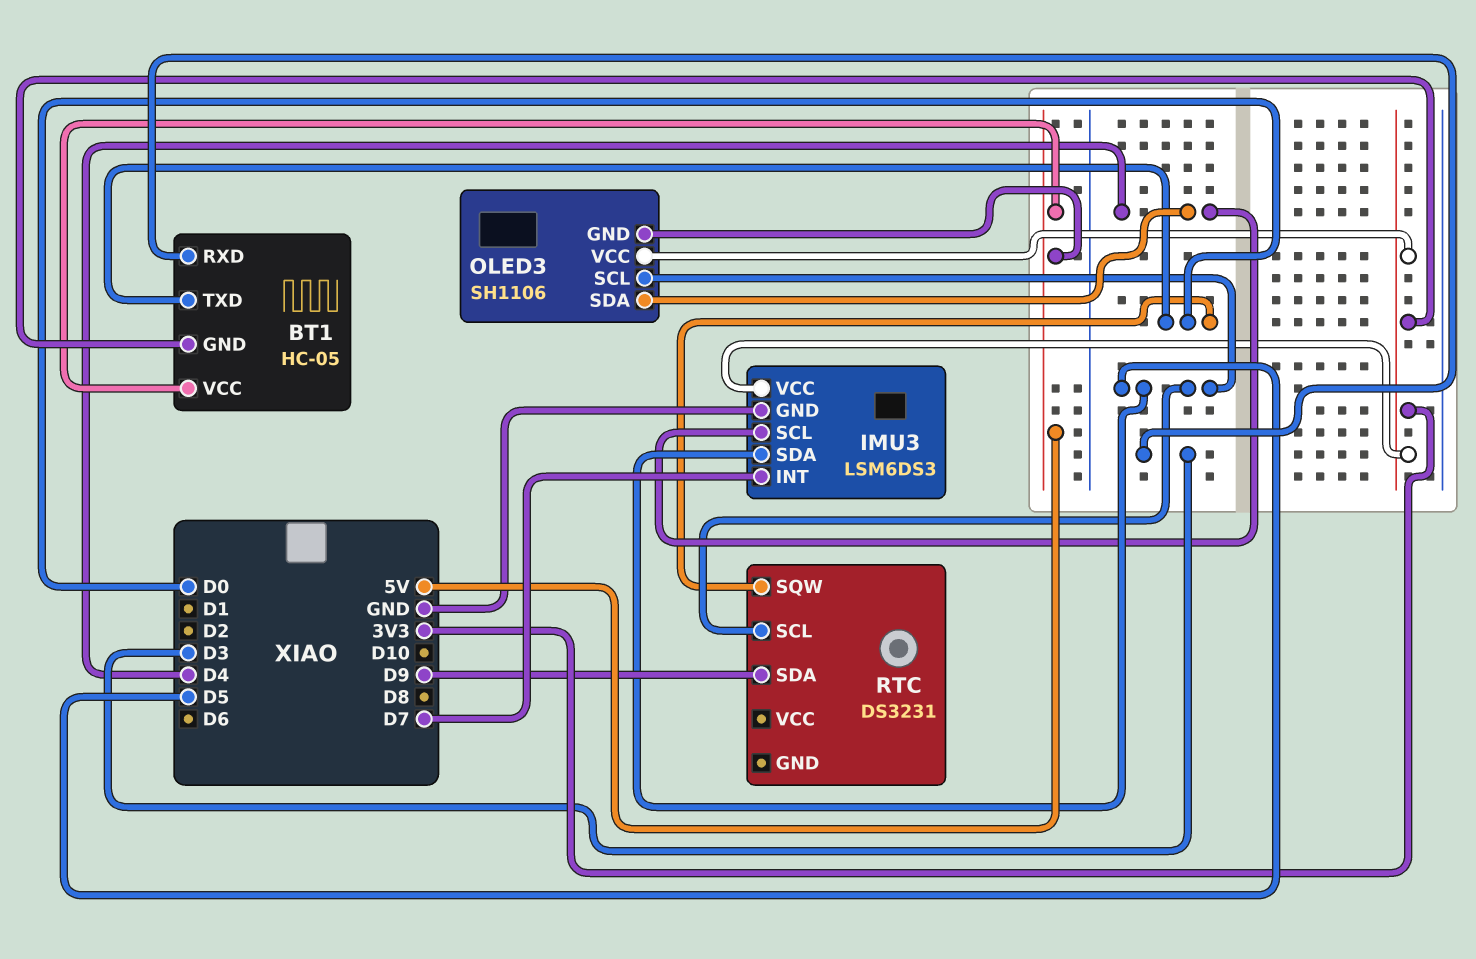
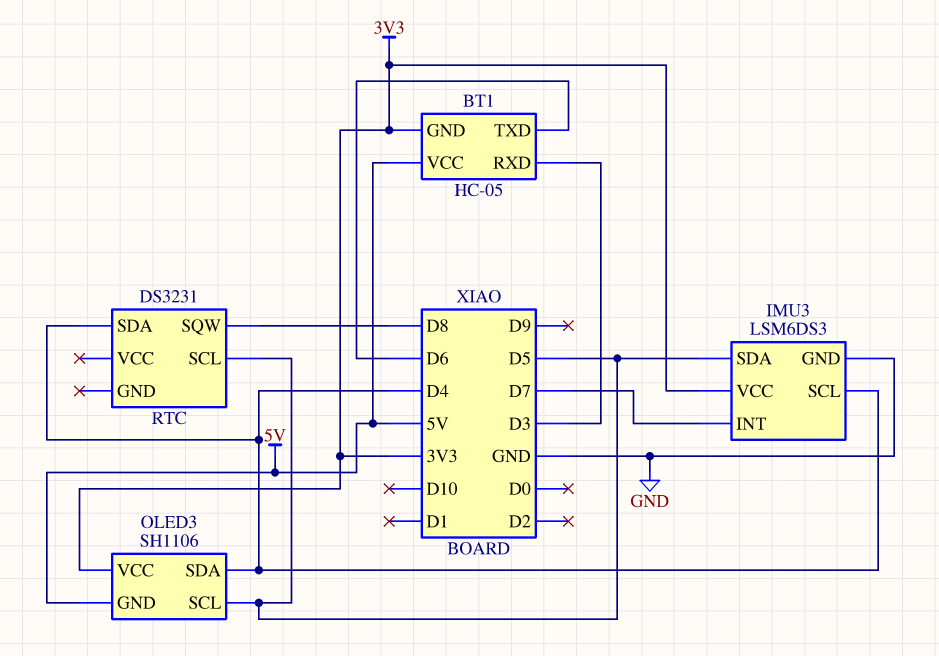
BT1 pin TXD: D0 -> D6
RTC pin SDA: D9 -> D4
RTC pin SQW: D0 -> D8

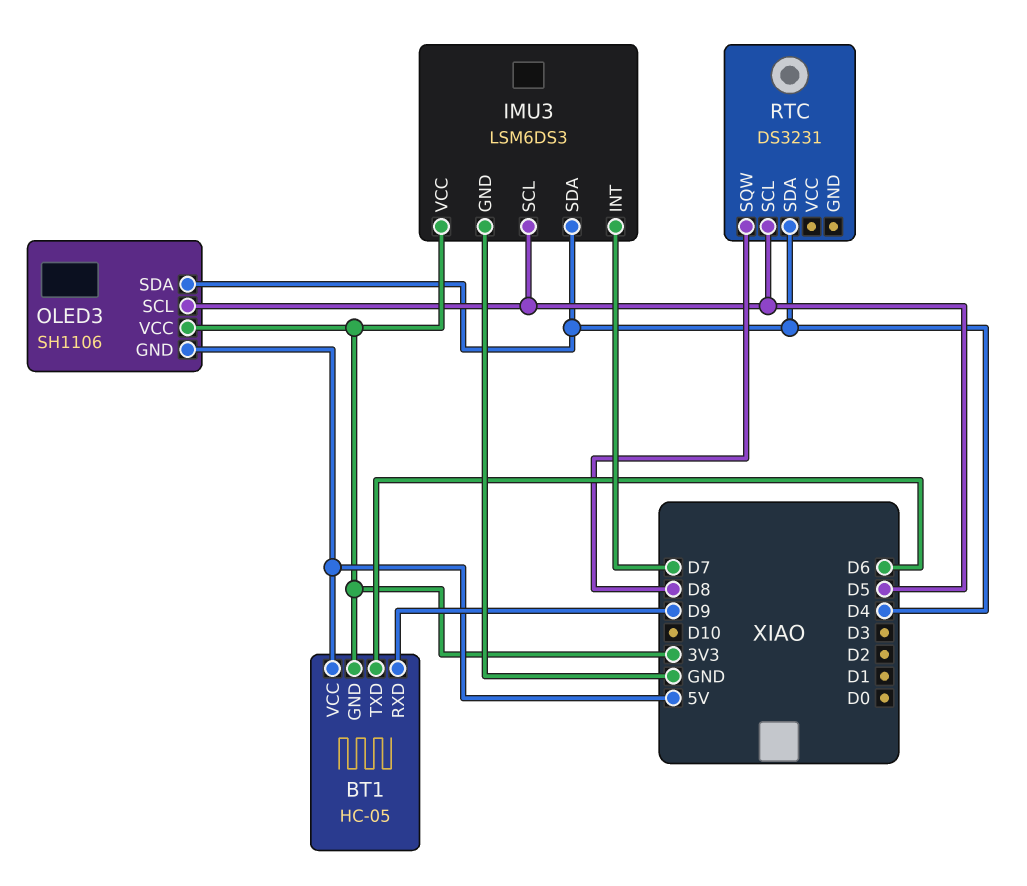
BT1 pin RXD: D3 -> D9
IMU3 pin SCL: D4 -> D5
IMU3 pin SDA: D5 -> D4

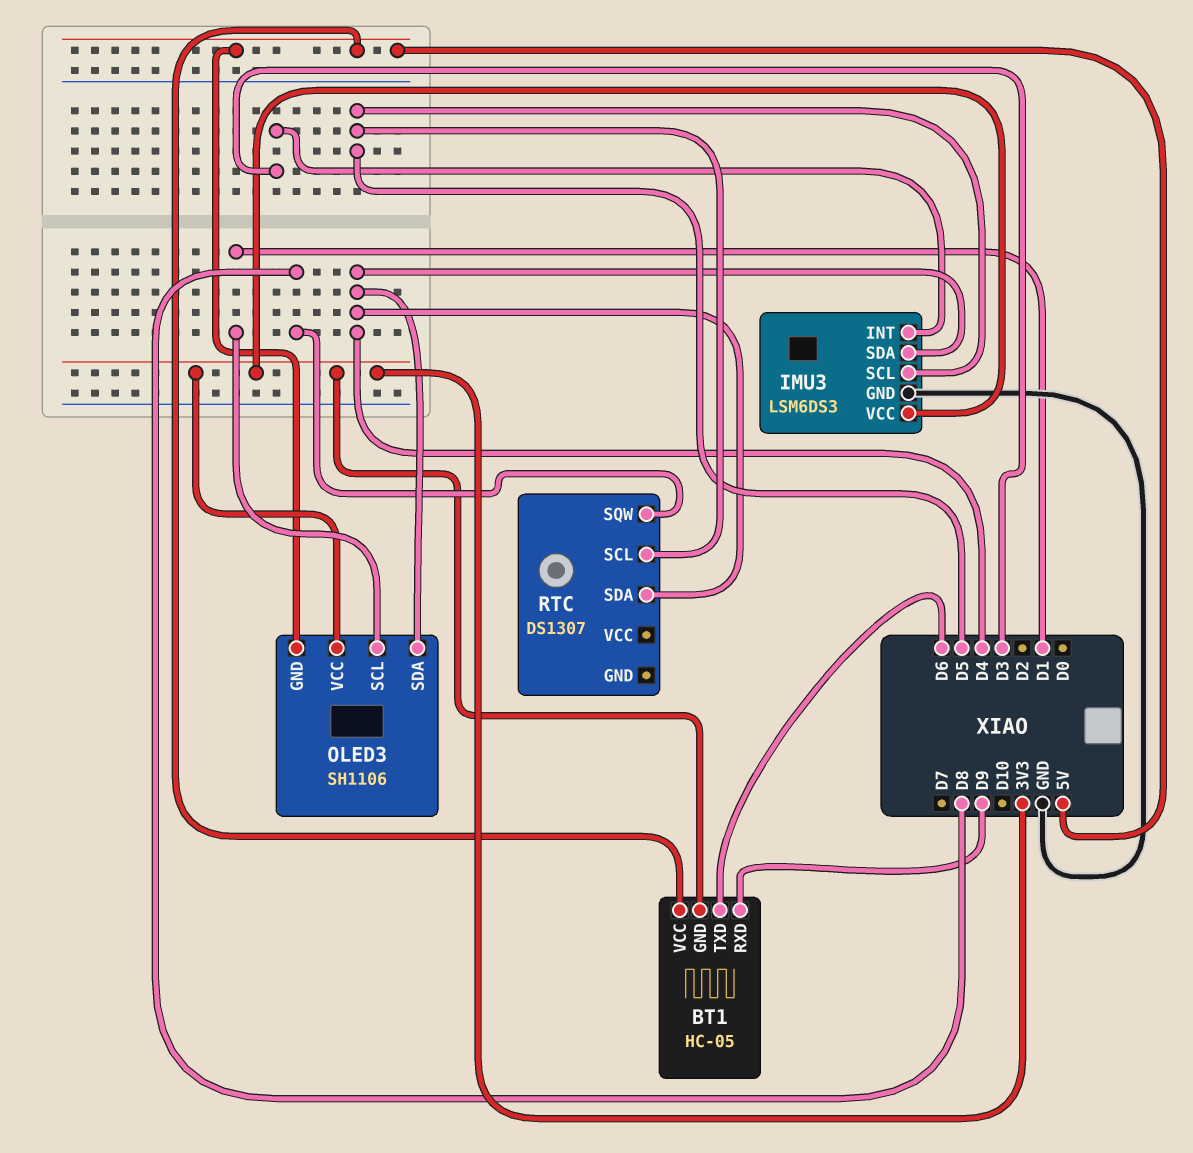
IMU3 pin INT: D7 -> D3
OLED3 pin SCL: D5 -> D1
RTC: DS3231 -> DS1307

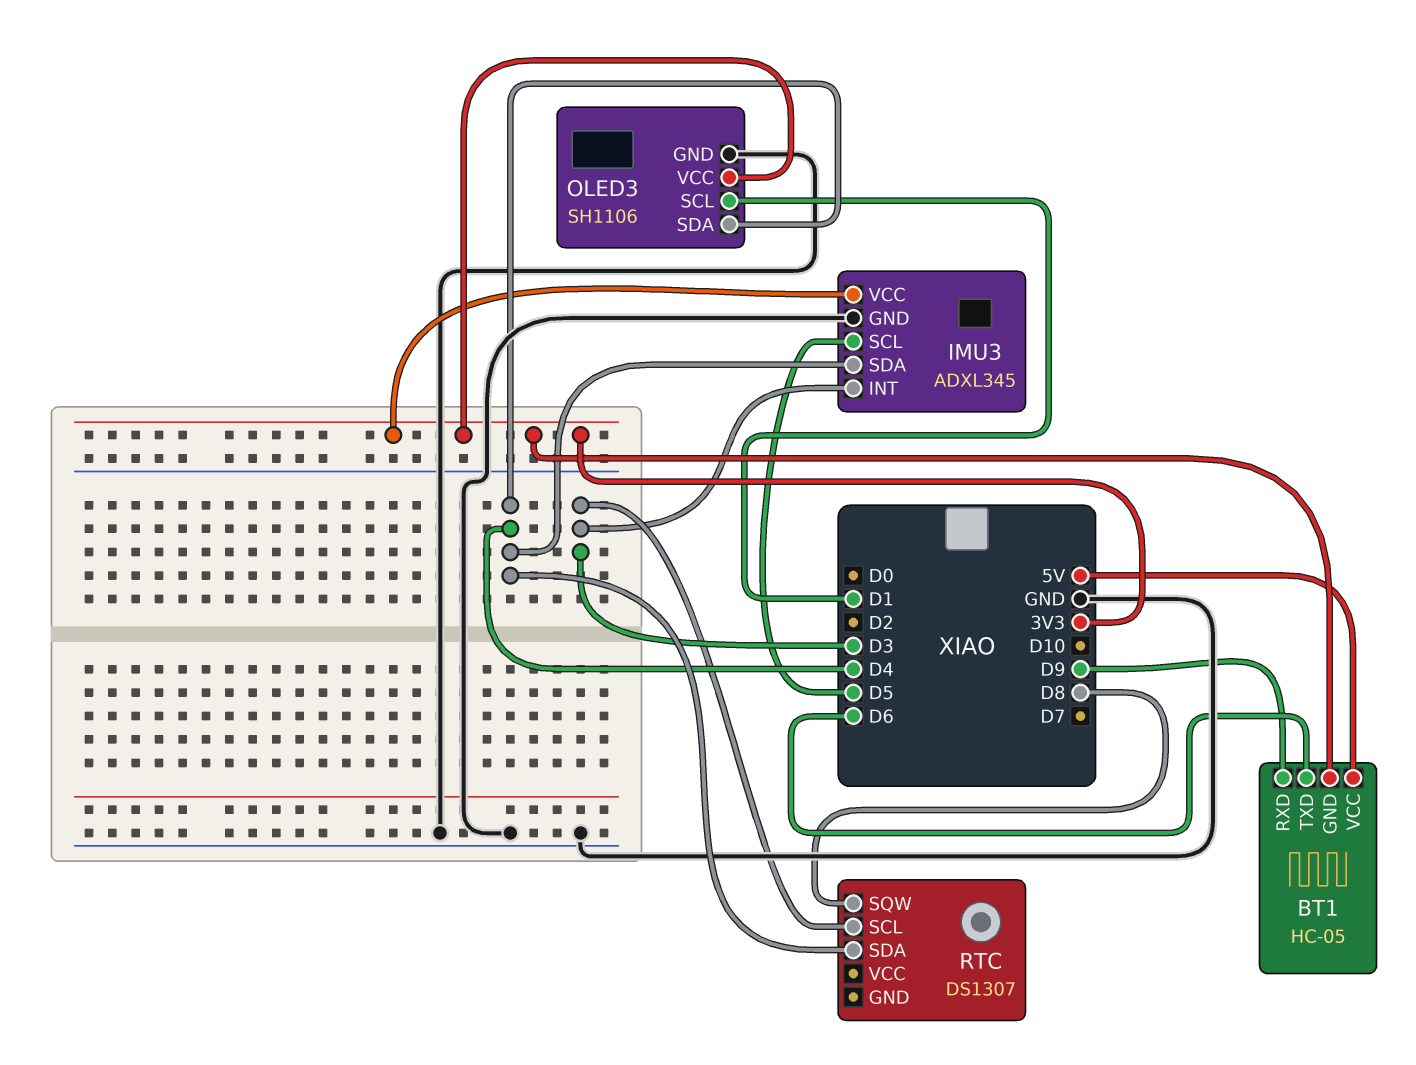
IMU3: LSM6DS3 -> ADXL345
OLED3 pin GND: 5V -> GND
RTC pin SCL: D5 -> D3

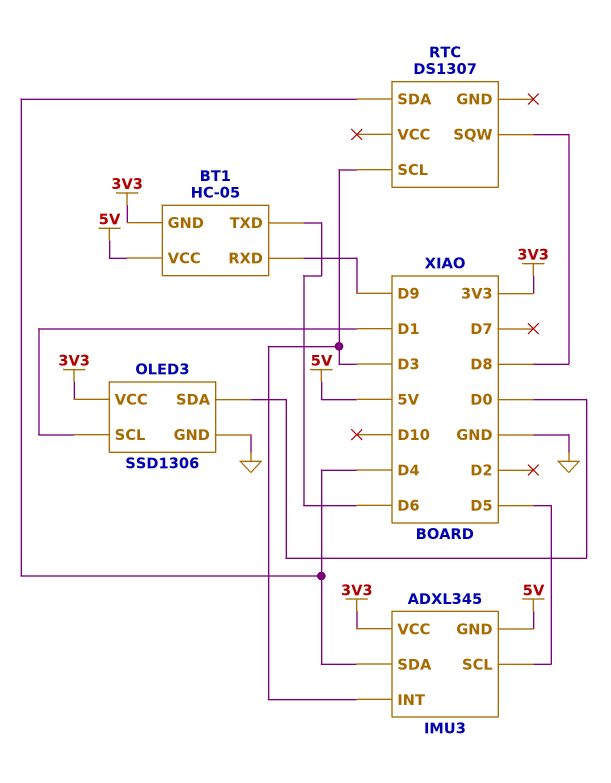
IMU3 pin GND: GND -> 5V
OLED3: SH1106 -> SSD1306
OLED3 pin SDA: D4 -> D0

